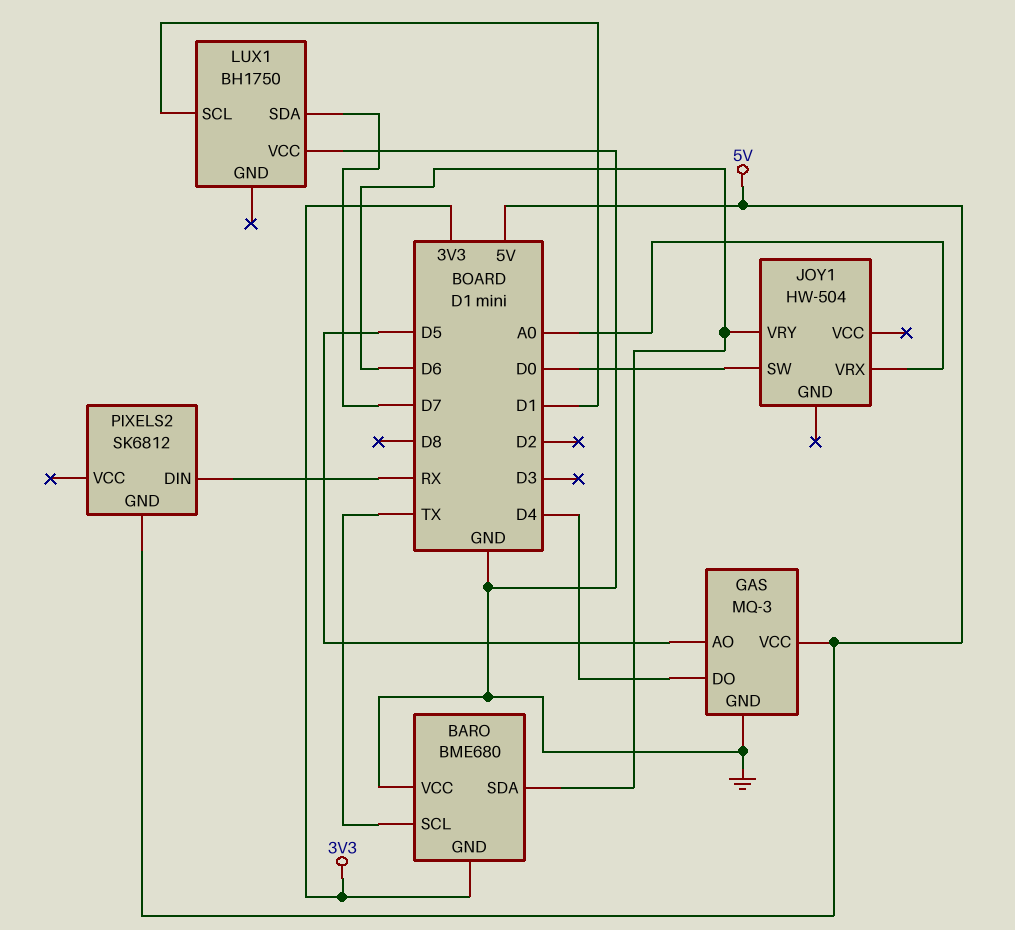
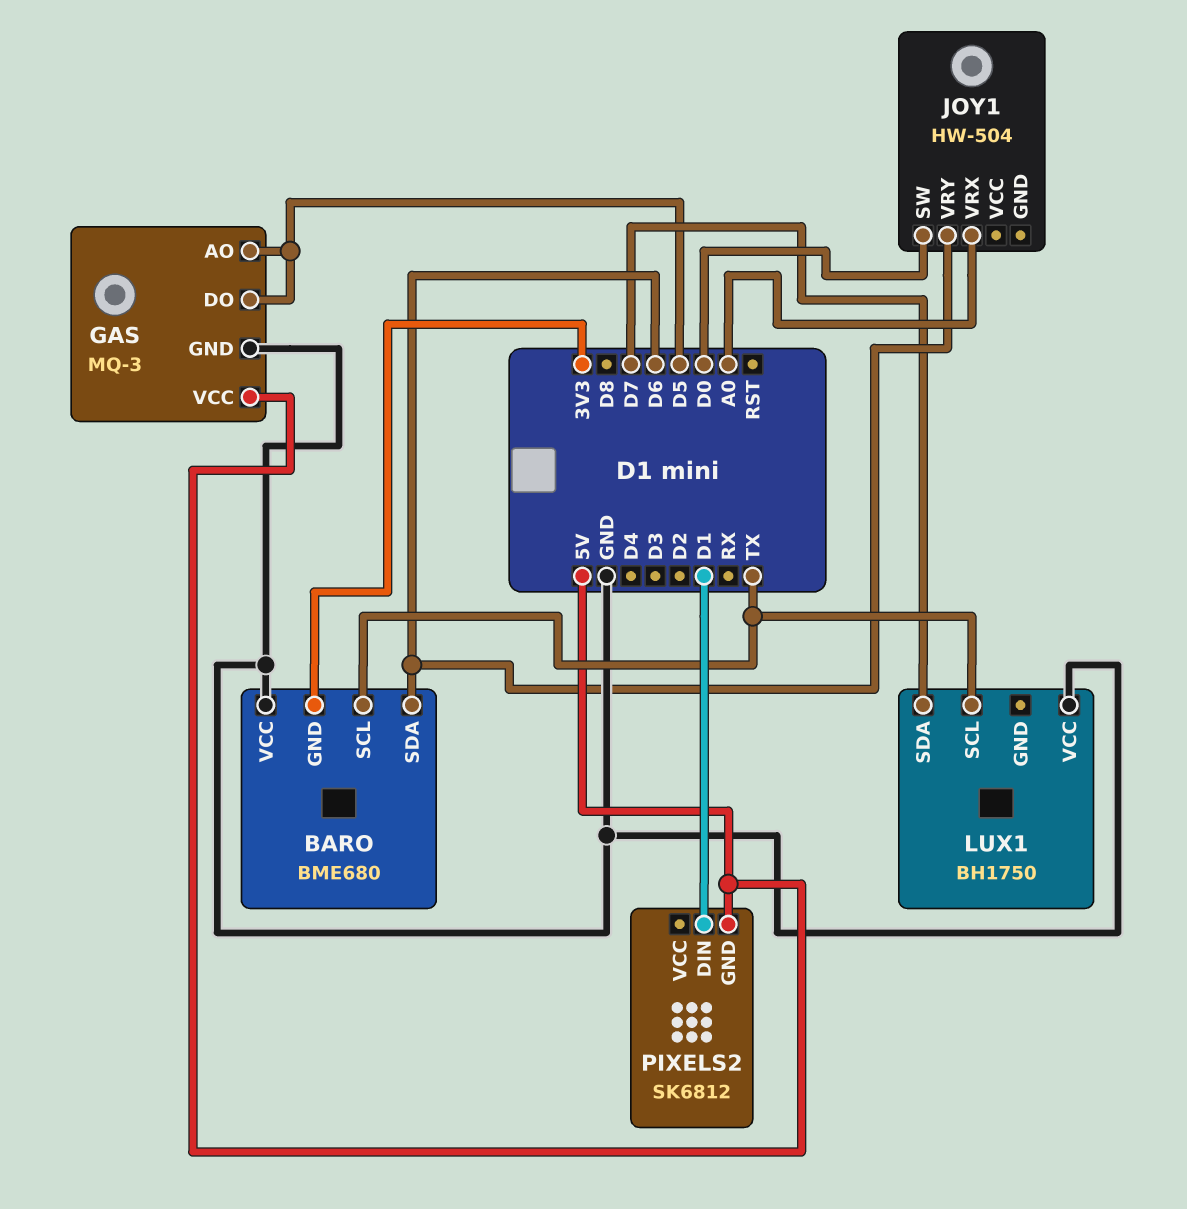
GAS pin DO: D4 -> D5
LUX1 pin SCL: D1 -> TX
PIXELS2 pin DIN: RX -> D1

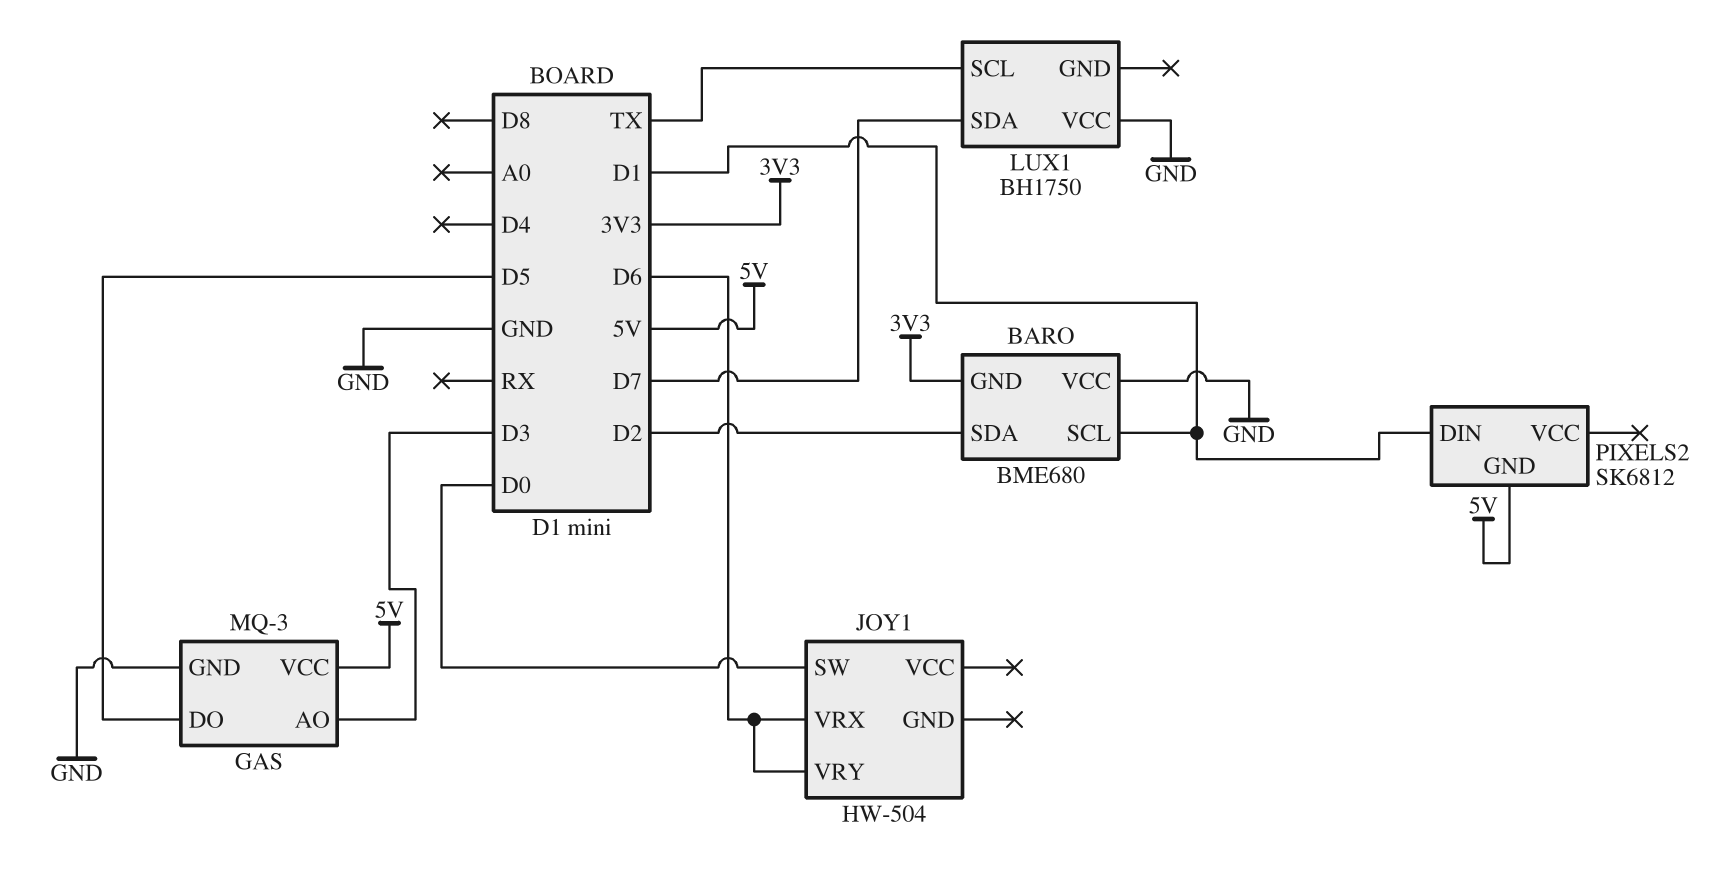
BARO pin SCL: TX -> D1
BARO pin SDA: D6 -> D2
GAS pin AO: D5 -> D3
JOY1 pin VRX: A0 -> D6

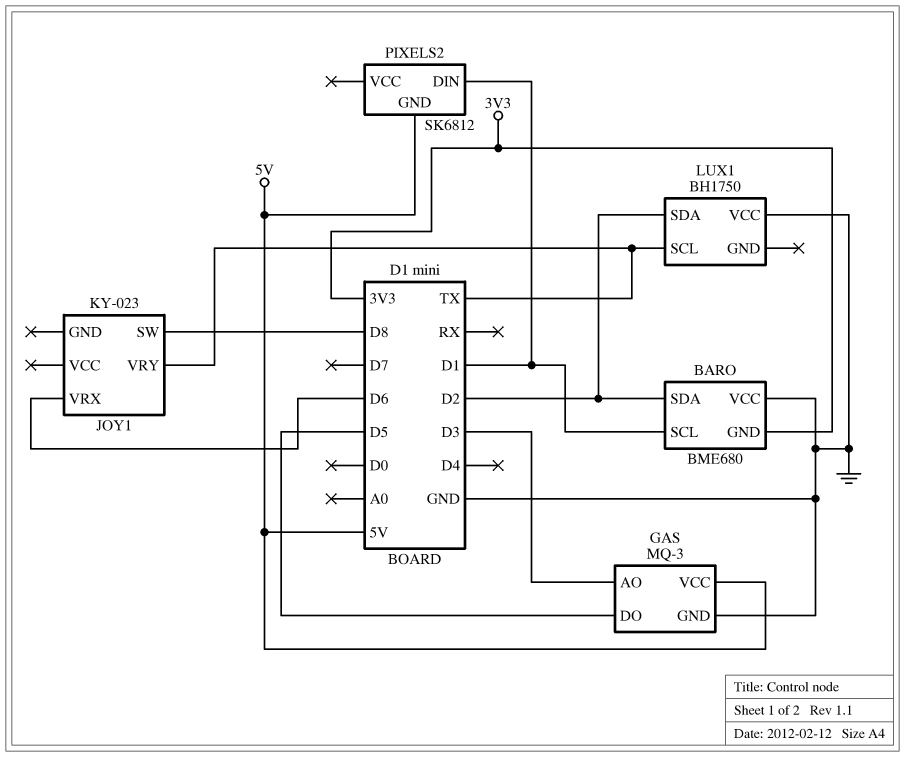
JOY1: HW-504 -> KY-023
JOY1 pin SW: D0 -> D8
JOY1 pin VRY: D6 -> TX
LUX1 pin SDA: D7 -> D2

